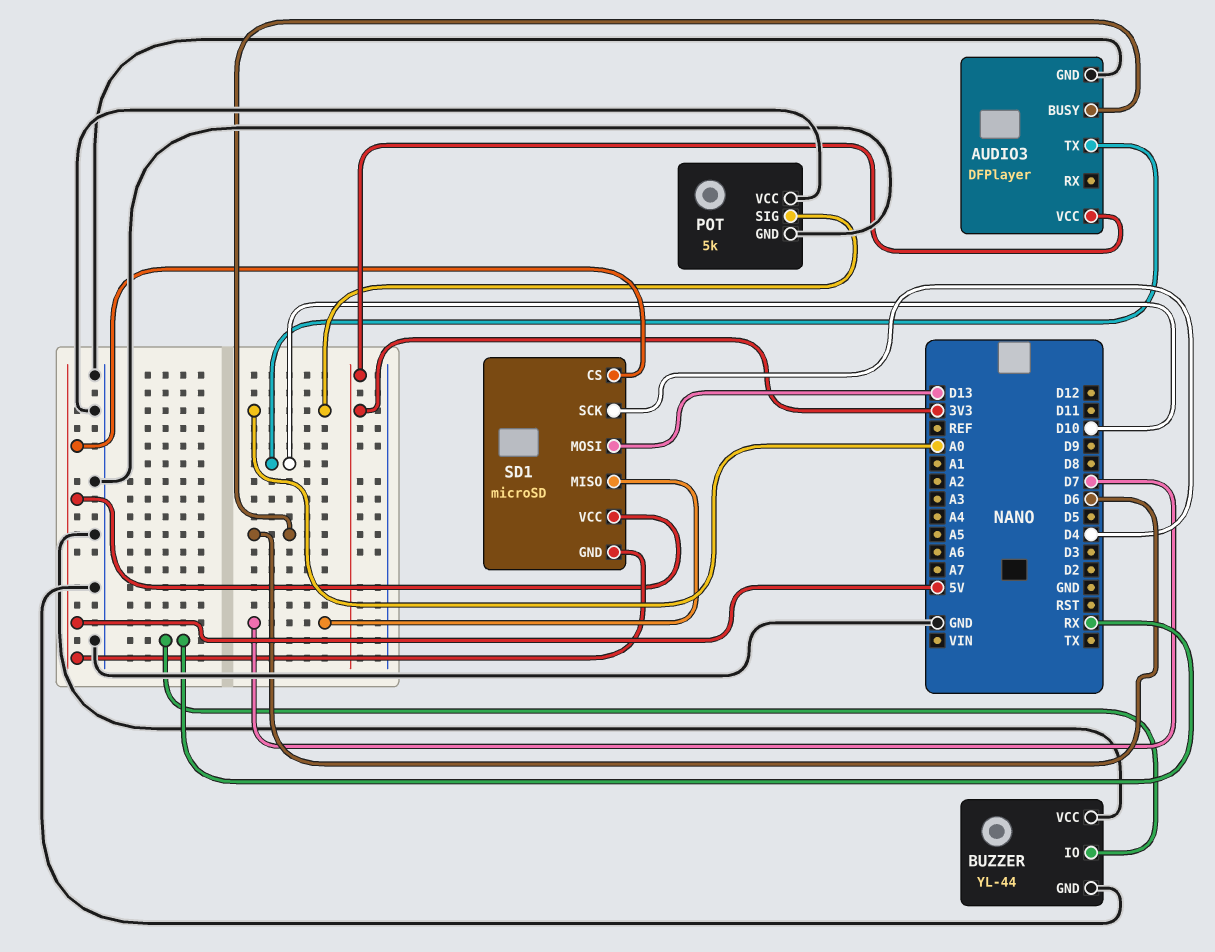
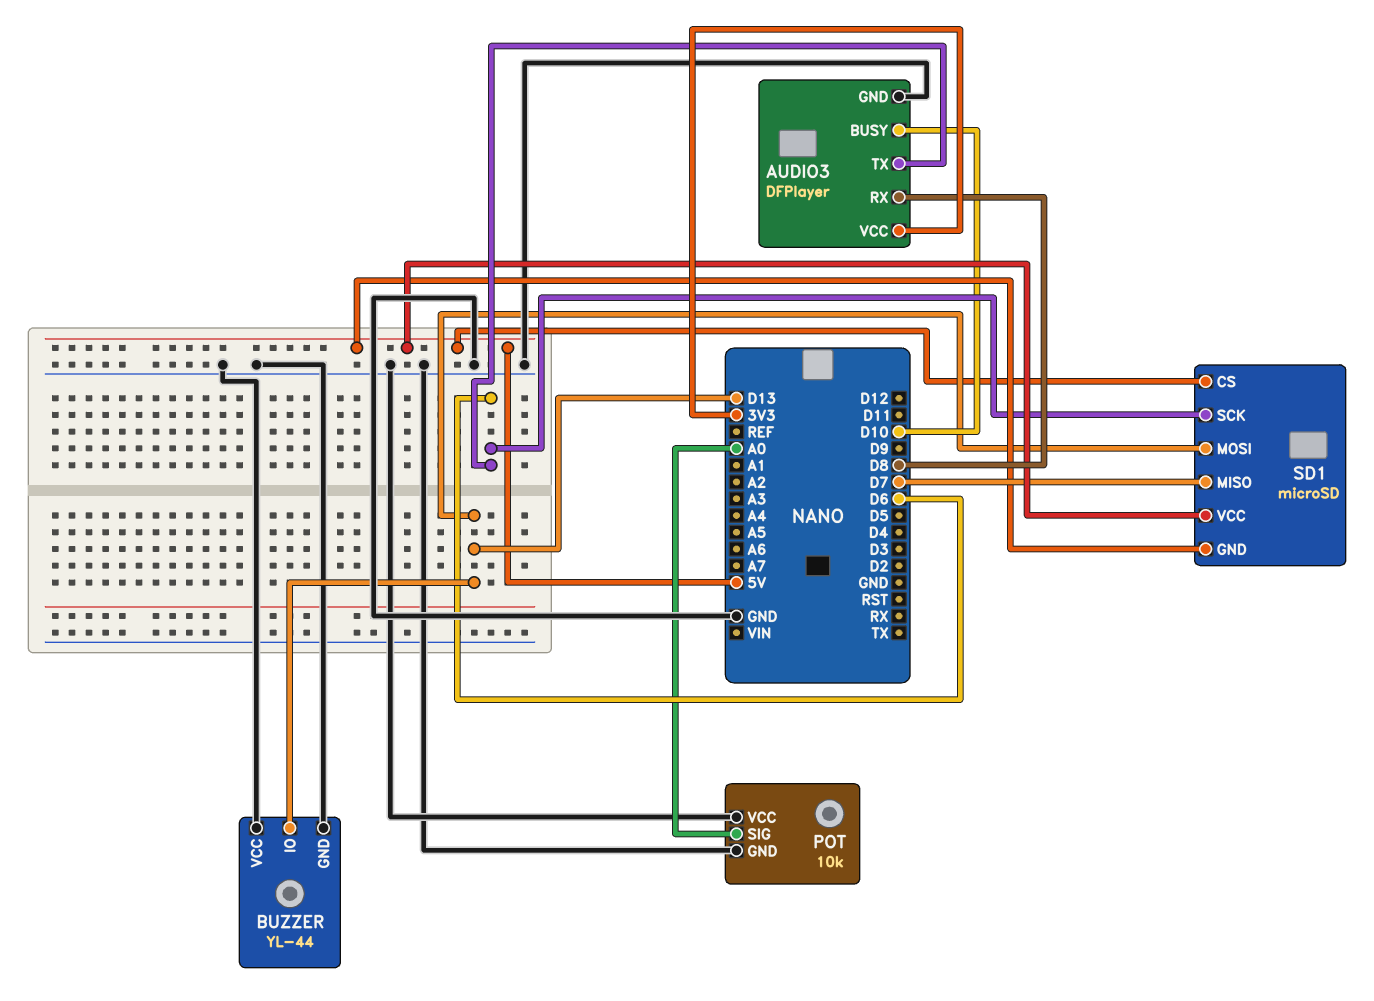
AUDIO3 pin BUSY: D6 -> D10
AUDIO3 pin RX: none -> D8
AUDIO3 pin TX: D10 -> D6
BUZZER pin IO: RX -> D13
POT: 5k -> 10k
SD1 pin SCK: D4 -> D6

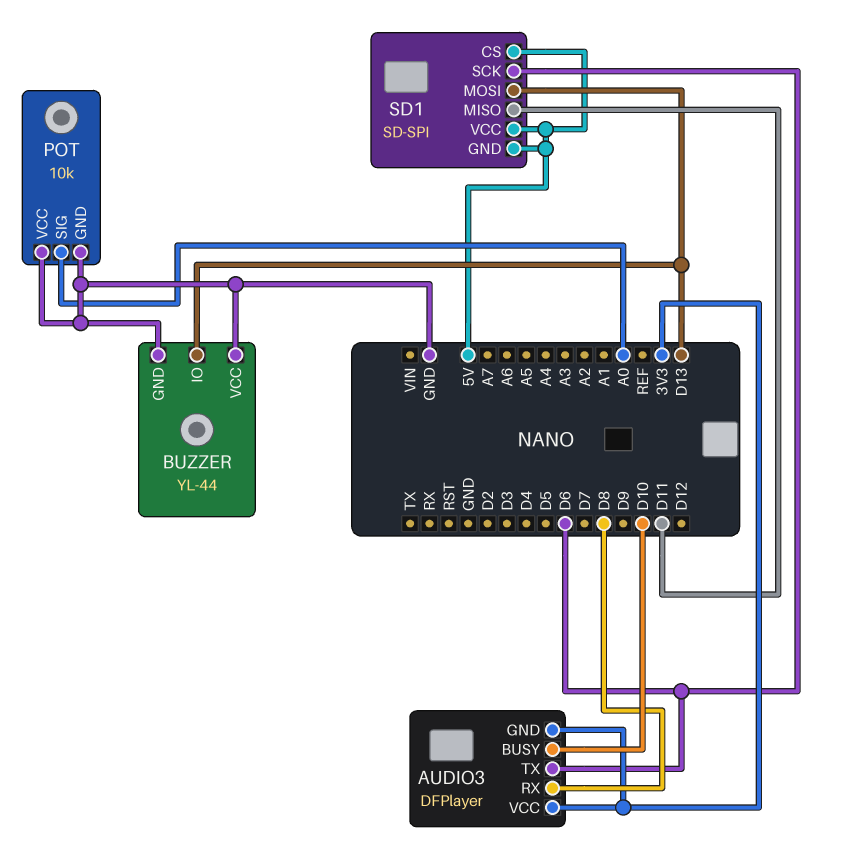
AUDIO3 pin GND: GND -> 3V3
SD1: microSD -> SD-SPI
SD1 pin MISO: D7 -> D11

